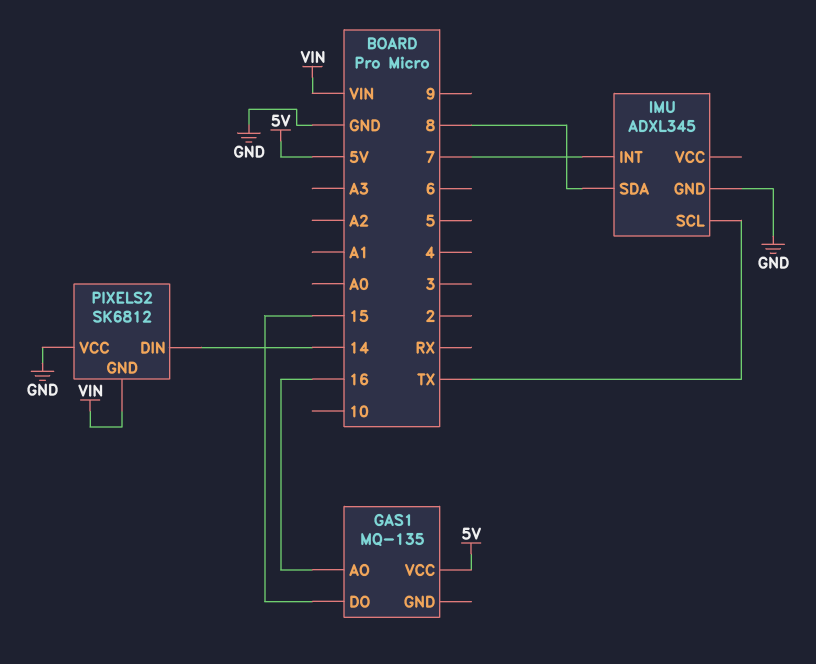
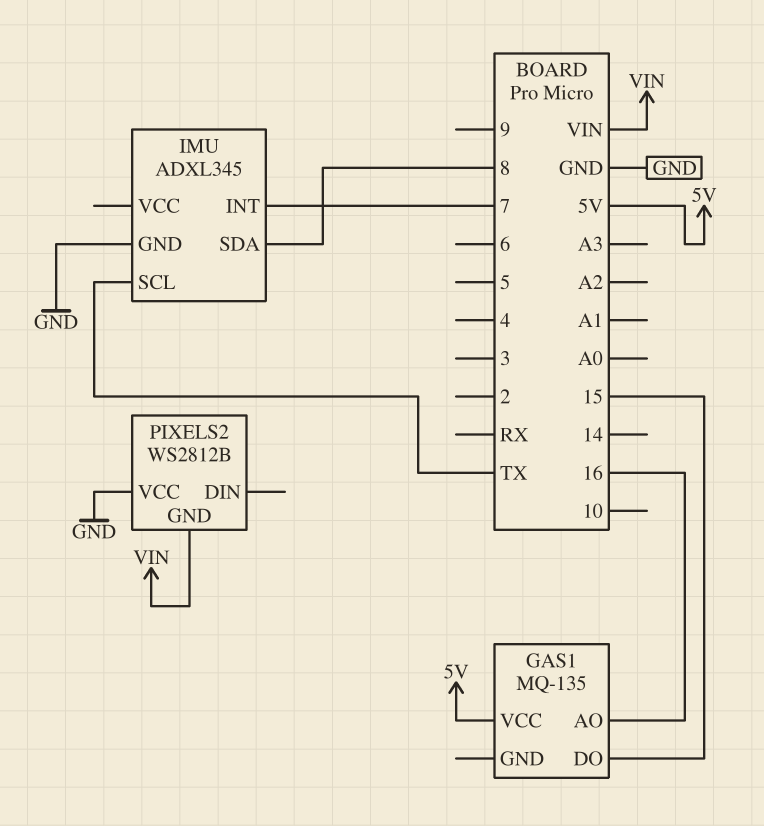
PIXELS2: SK6812 -> WS2812B
PIXELS2 pin DIN: 14 -> none

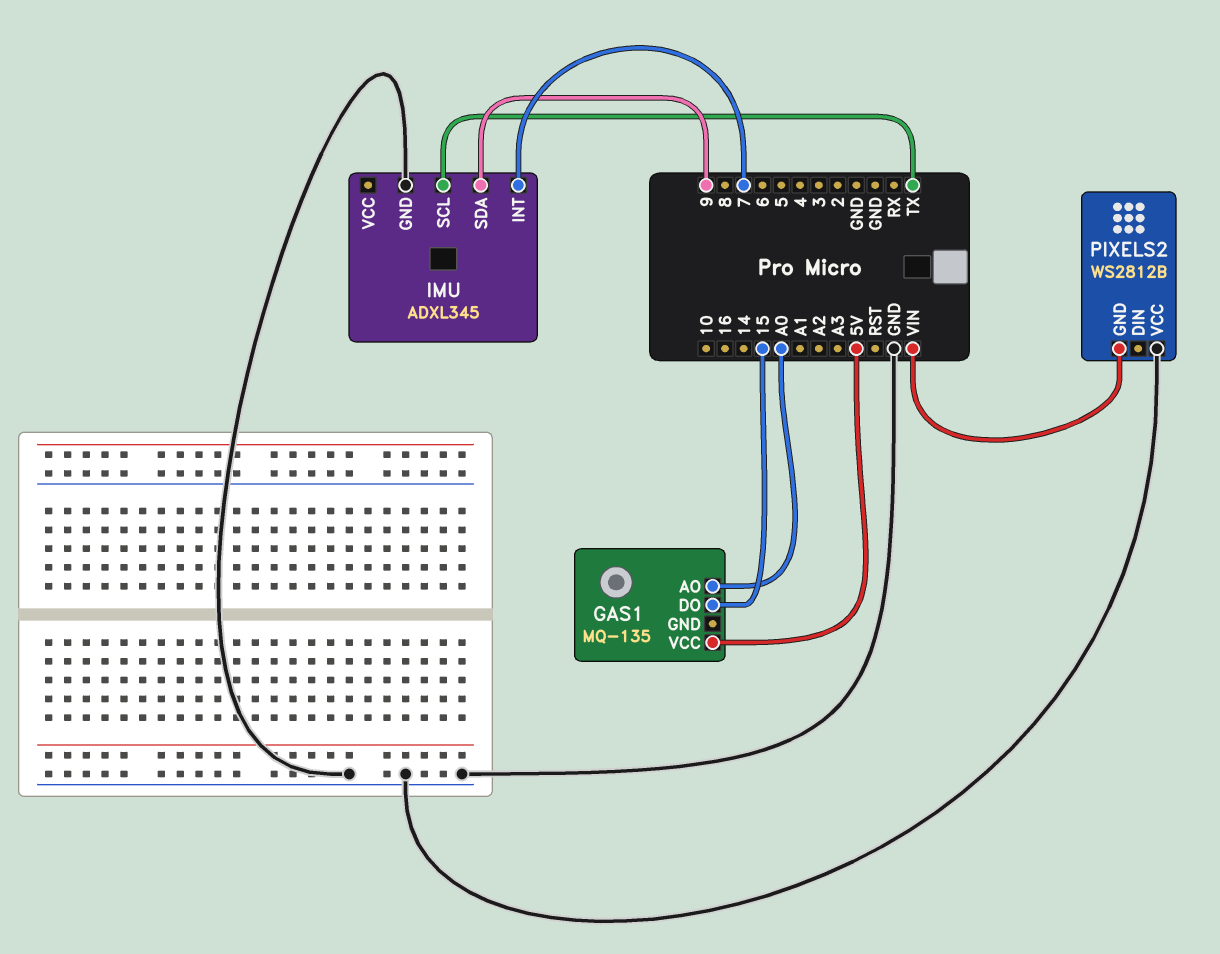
GAS1 pin AO: 16 -> A0
IMU pin SDA: 8 -> 9

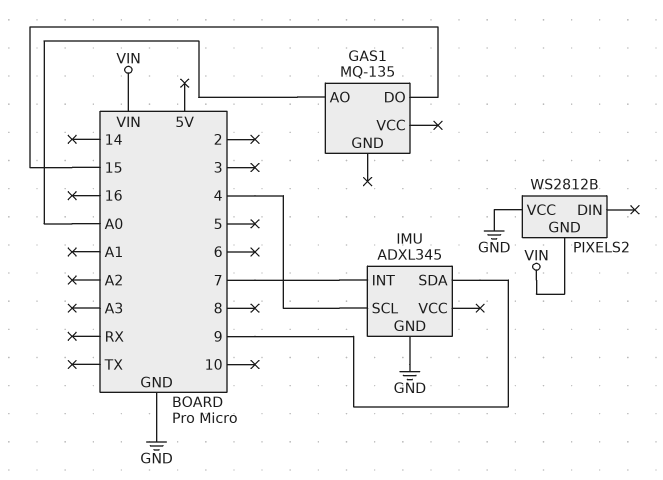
GAS1 pin VCC: 5V -> none
IMU pin SCL: TX -> 4

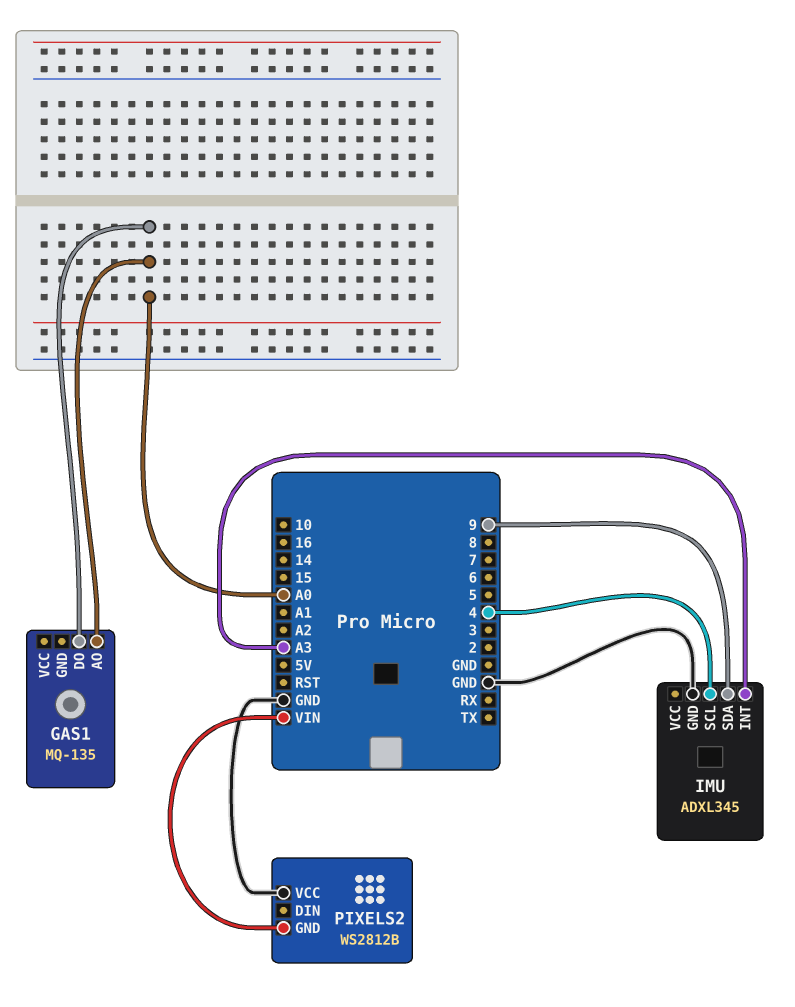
GAS1 pin DO: 15 -> A0
IMU pin INT: 7 -> A3

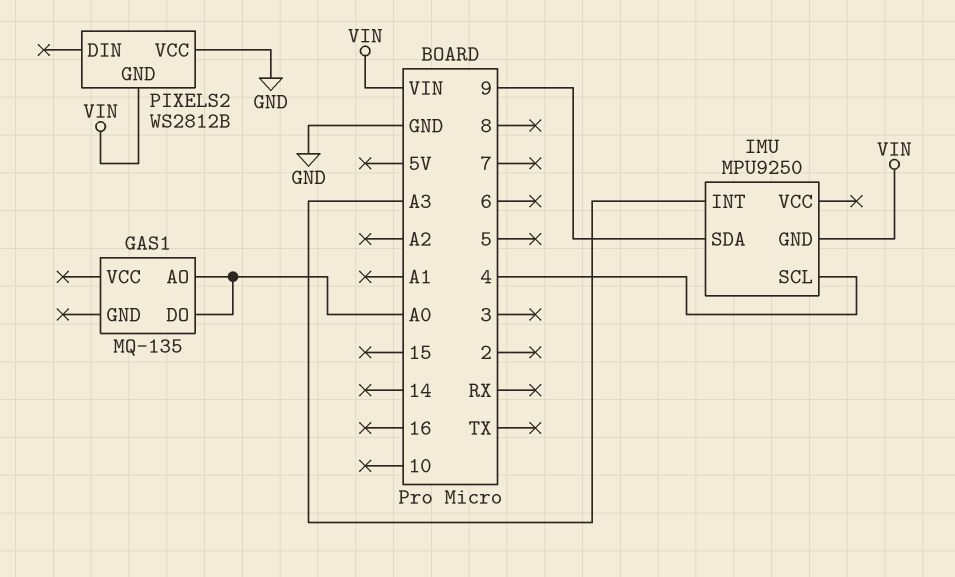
IMU: ADXL345 -> MPU9250
IMU pin GND: GND -> VIN

